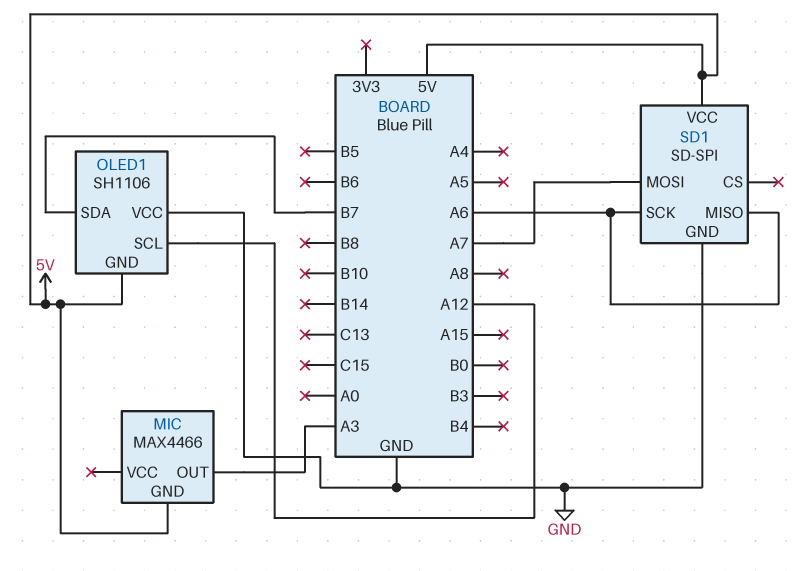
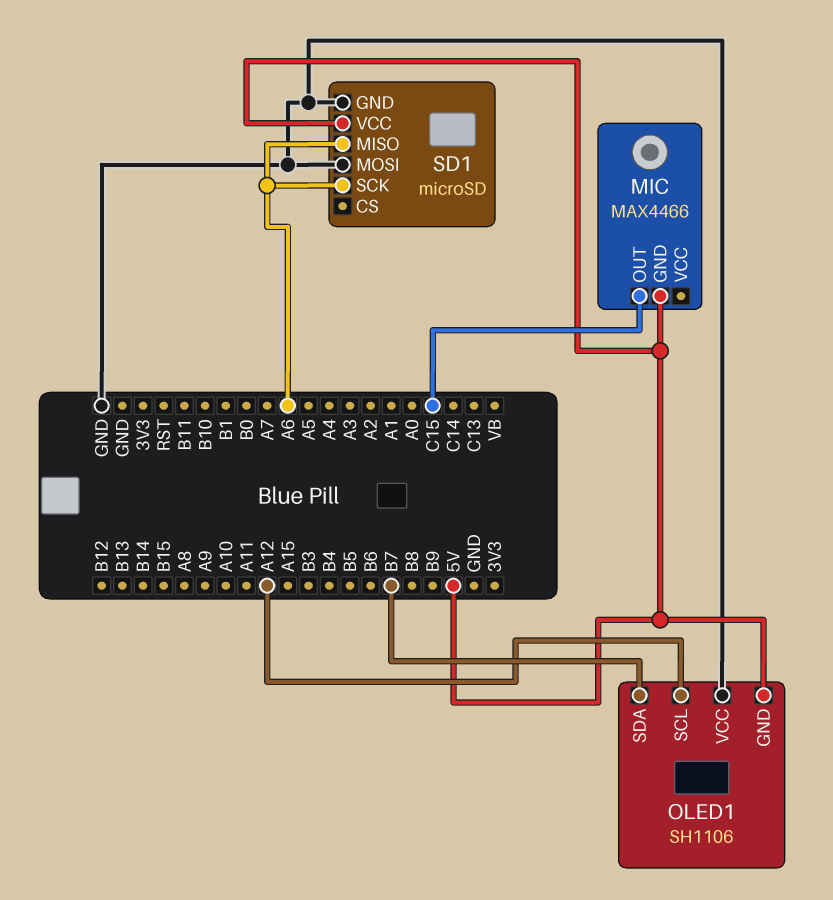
MIC pin OUT: A3 -> C15
SD1: SD-SPI -> microSD
SD1 pin MOSI: A7 -> GND

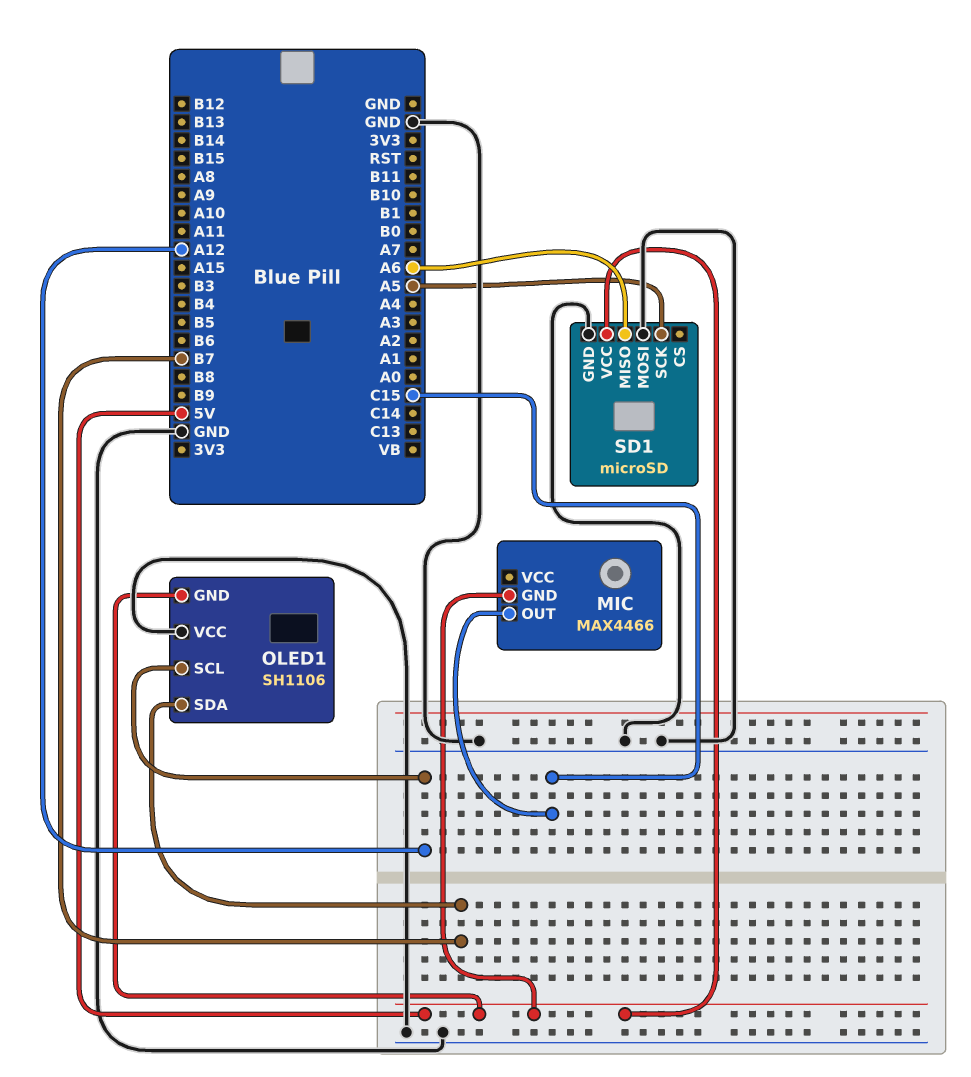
SD1 pin SCK: A6 -> A5

